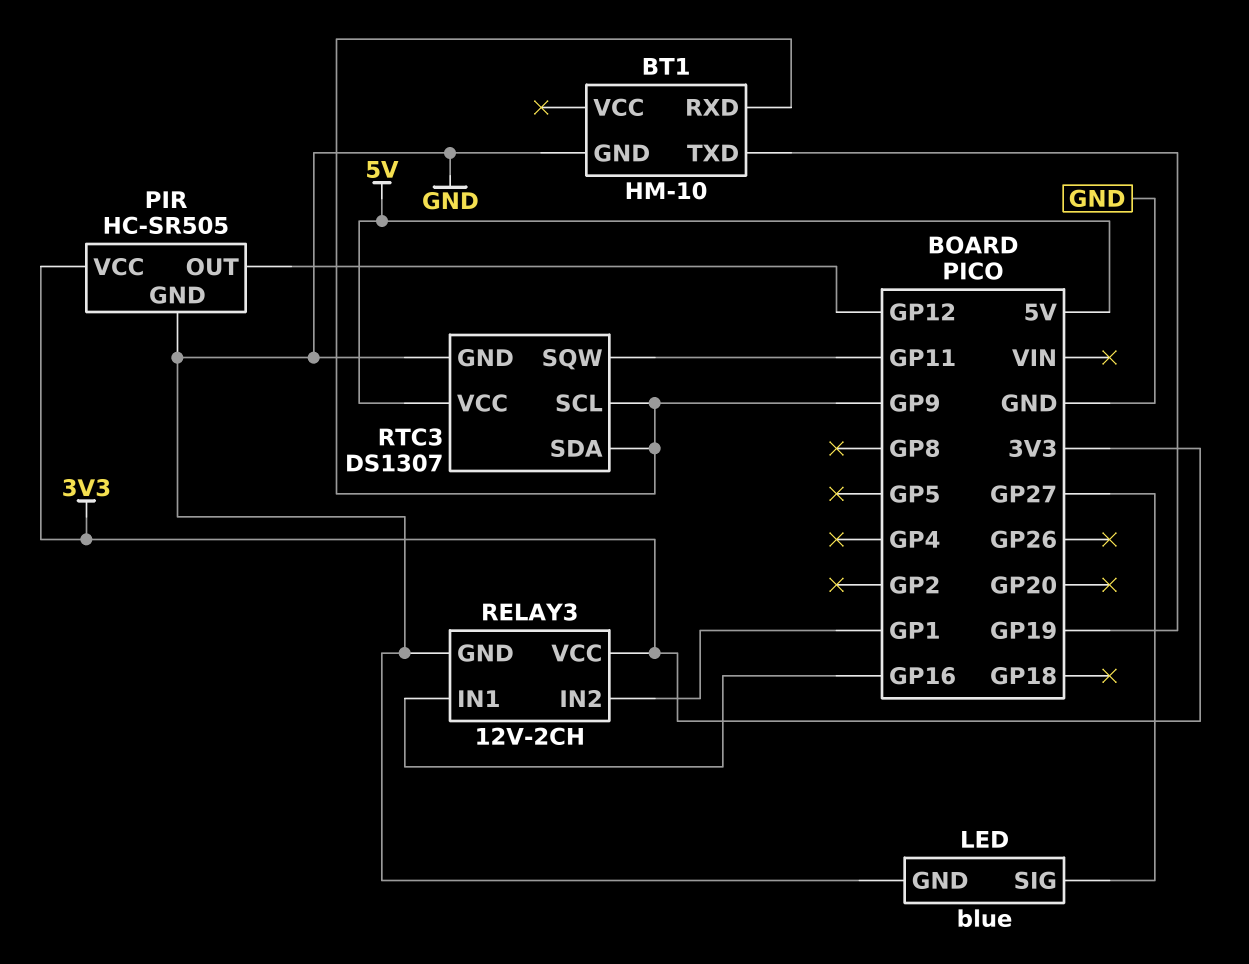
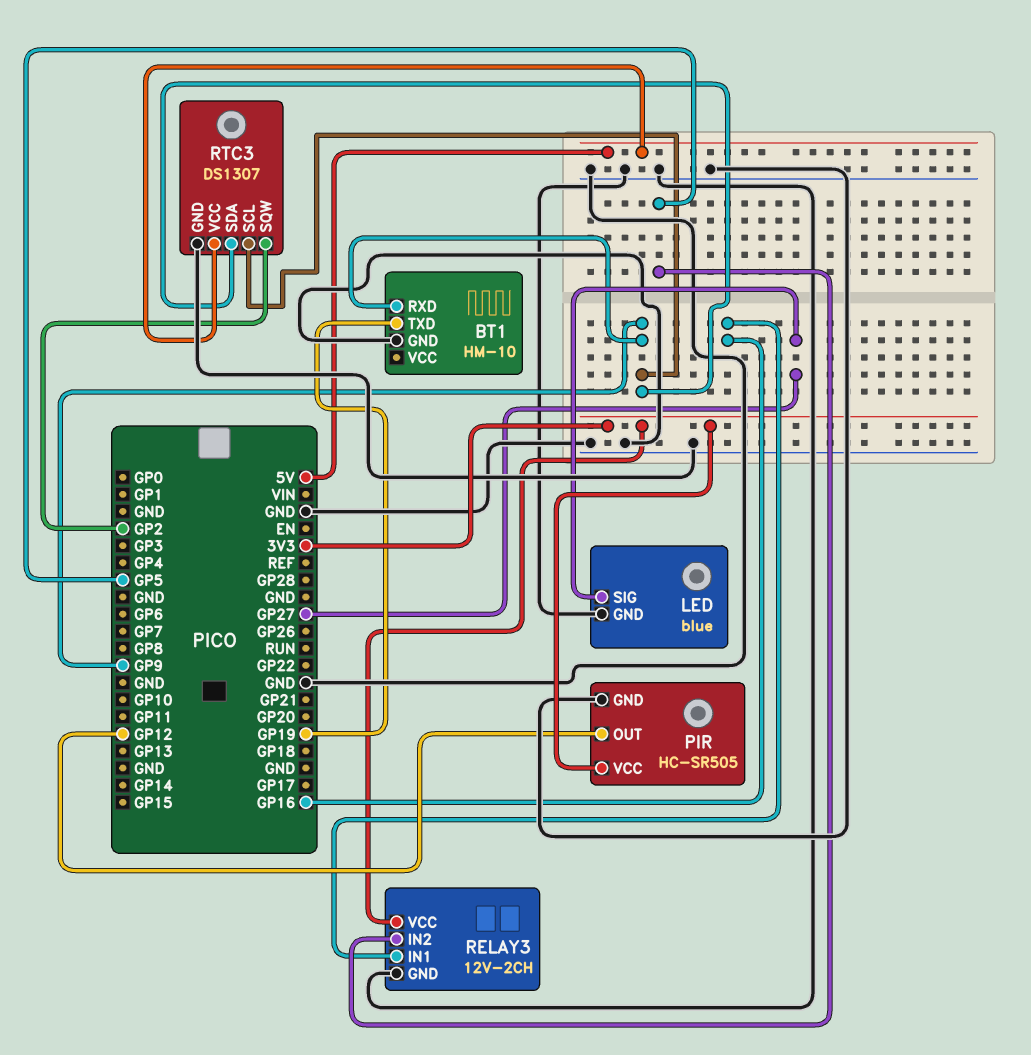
RELAY3 pin IN2: GP1 -> GP5
RTC3 pin SQW: GP11 -> GP2

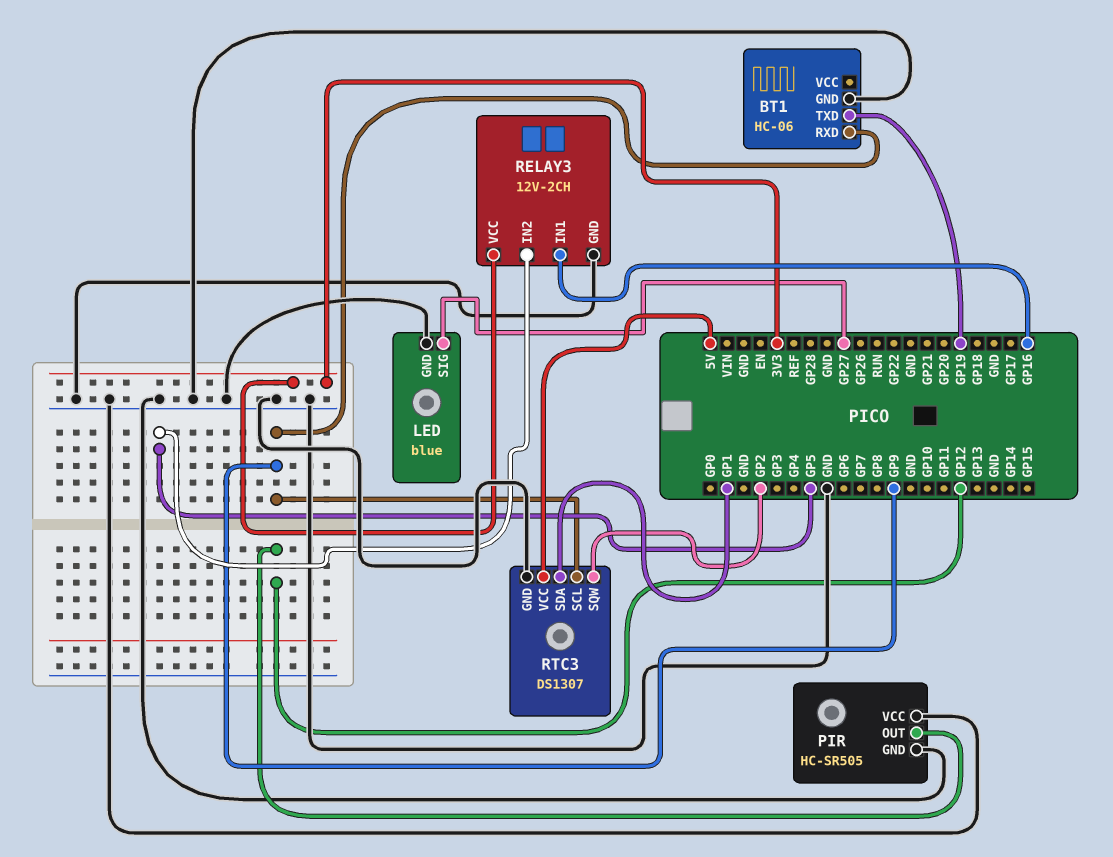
BT1: HM-10 -> HC-06
PIR pin VCC: 3V3 -> GND
RTC3 pin SDA: GP9 -> GP1

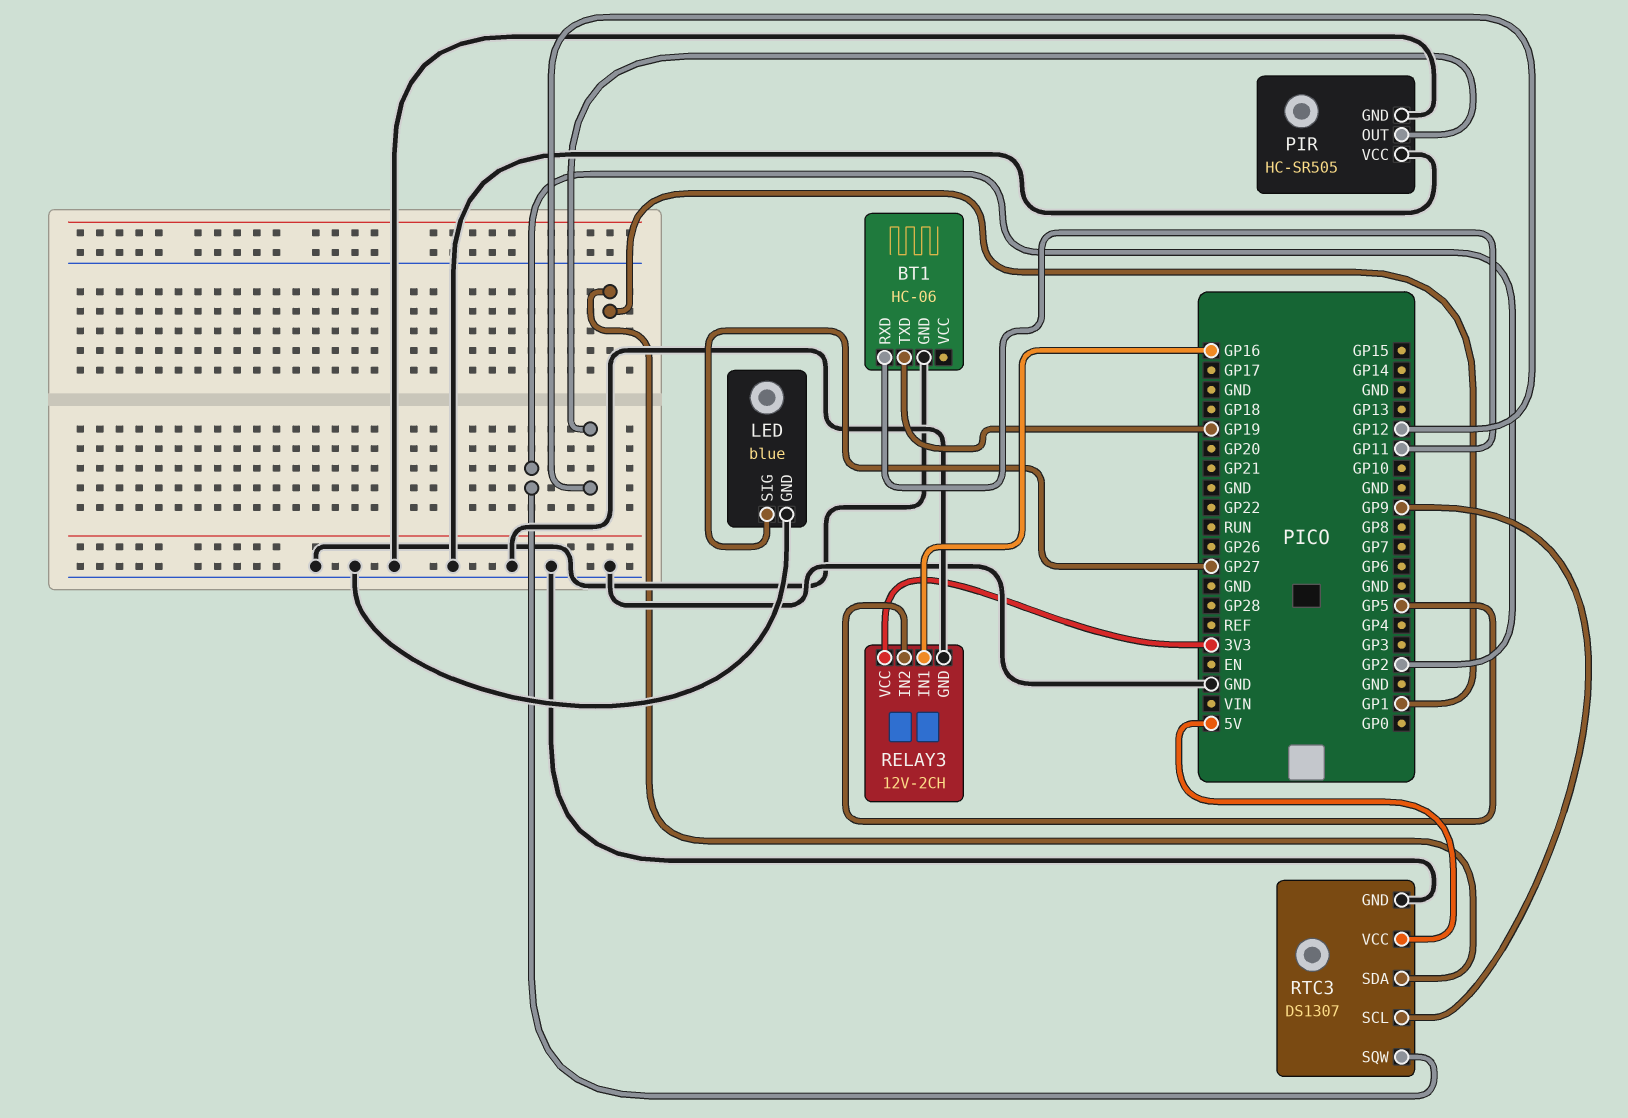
BT1 pin RXD: GP9 -> GP11

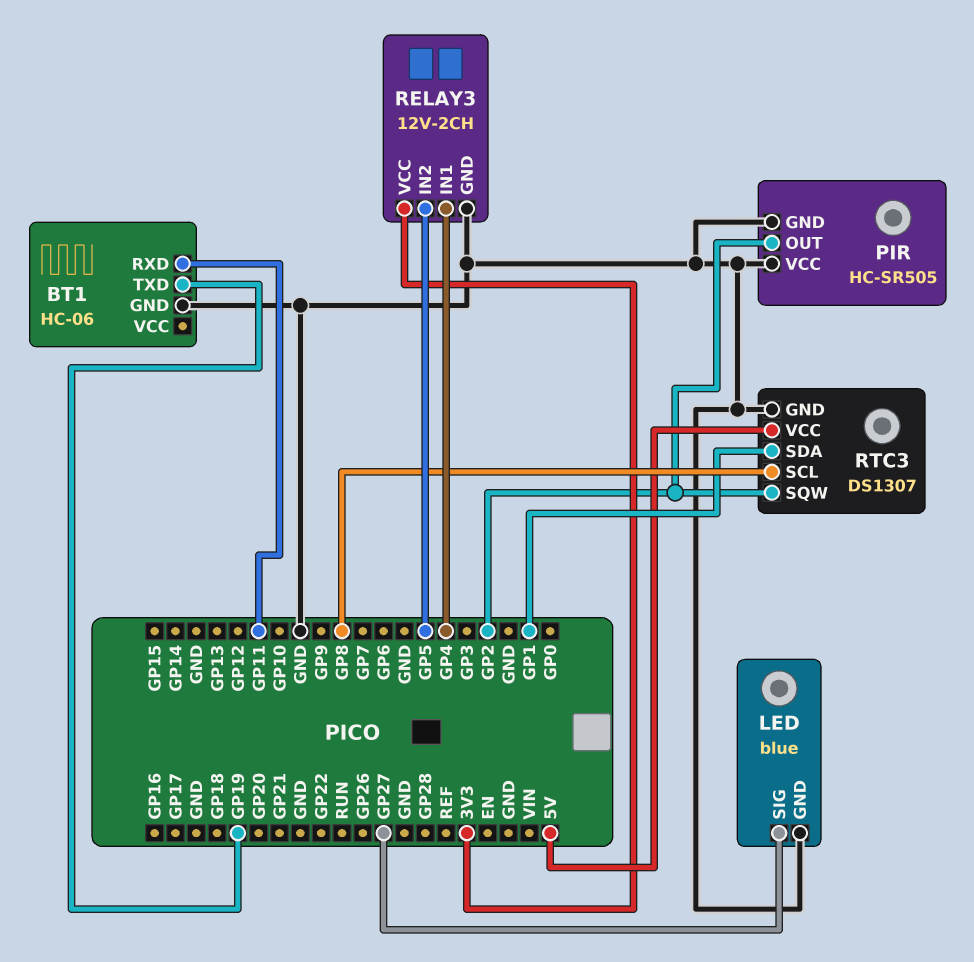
PIR pin OUT: GP12 -> GP2
RELAY3 pin IN1: GP16 -> GP4
RTC3 pin SCL: GP9 -> GP8

